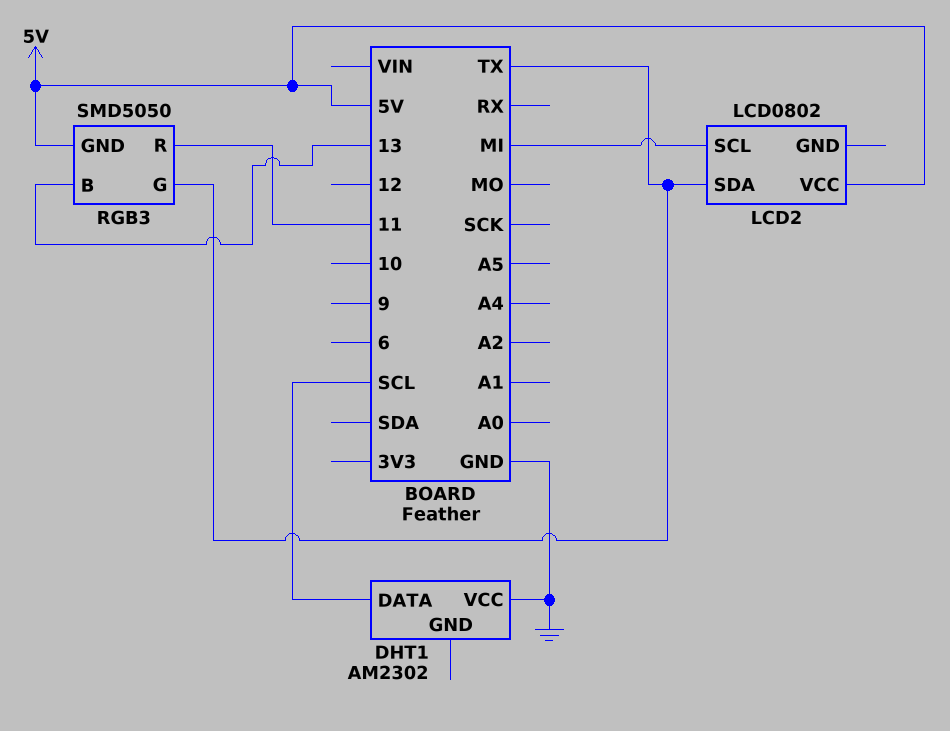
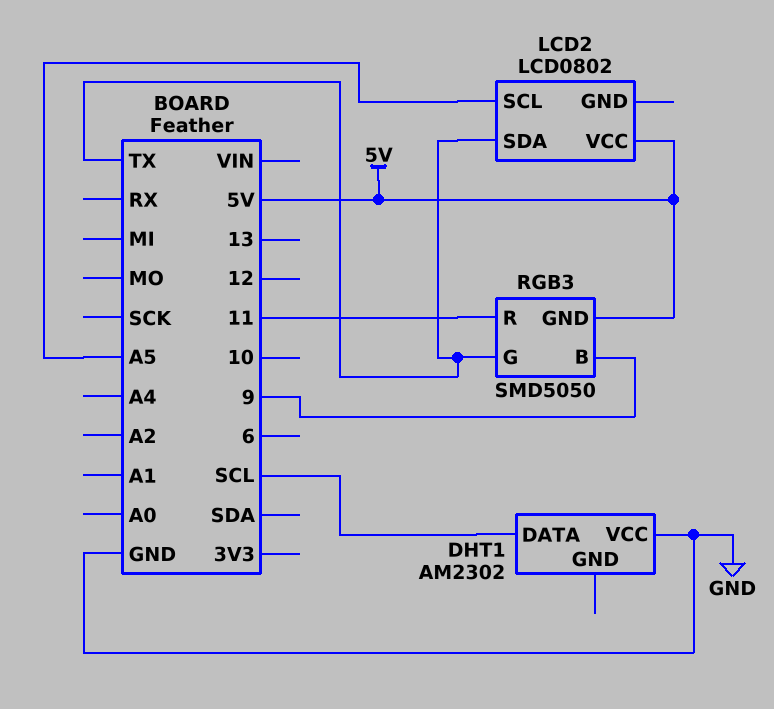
LCD2 pin SCL: MI -> A5
RGB3 pin B: 13 -> 9

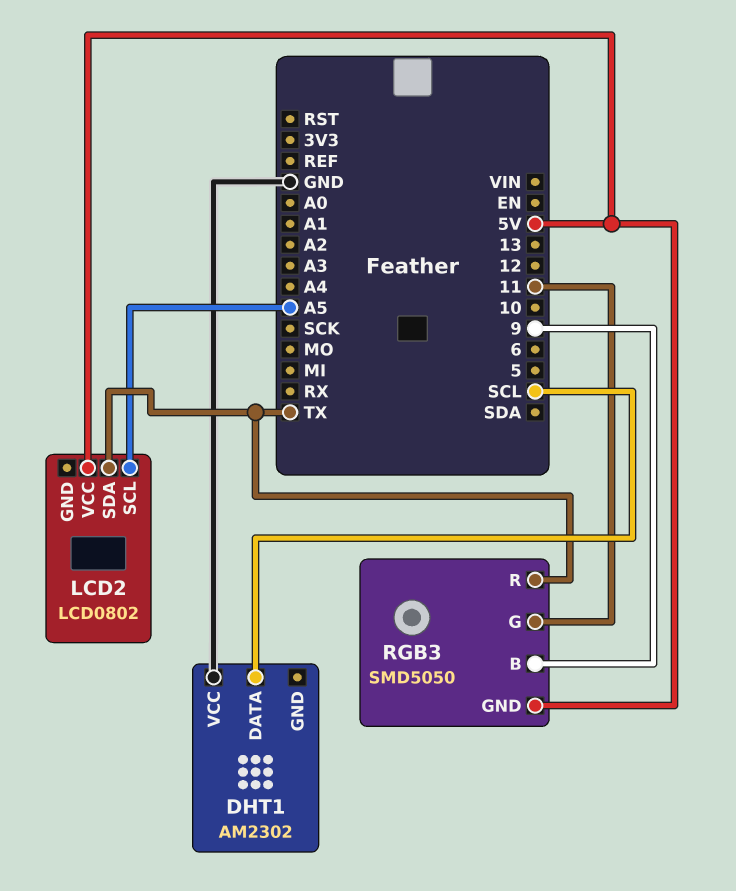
RGB3 pin G: TX -> 11
RGB3 pin R: 11 -> TX

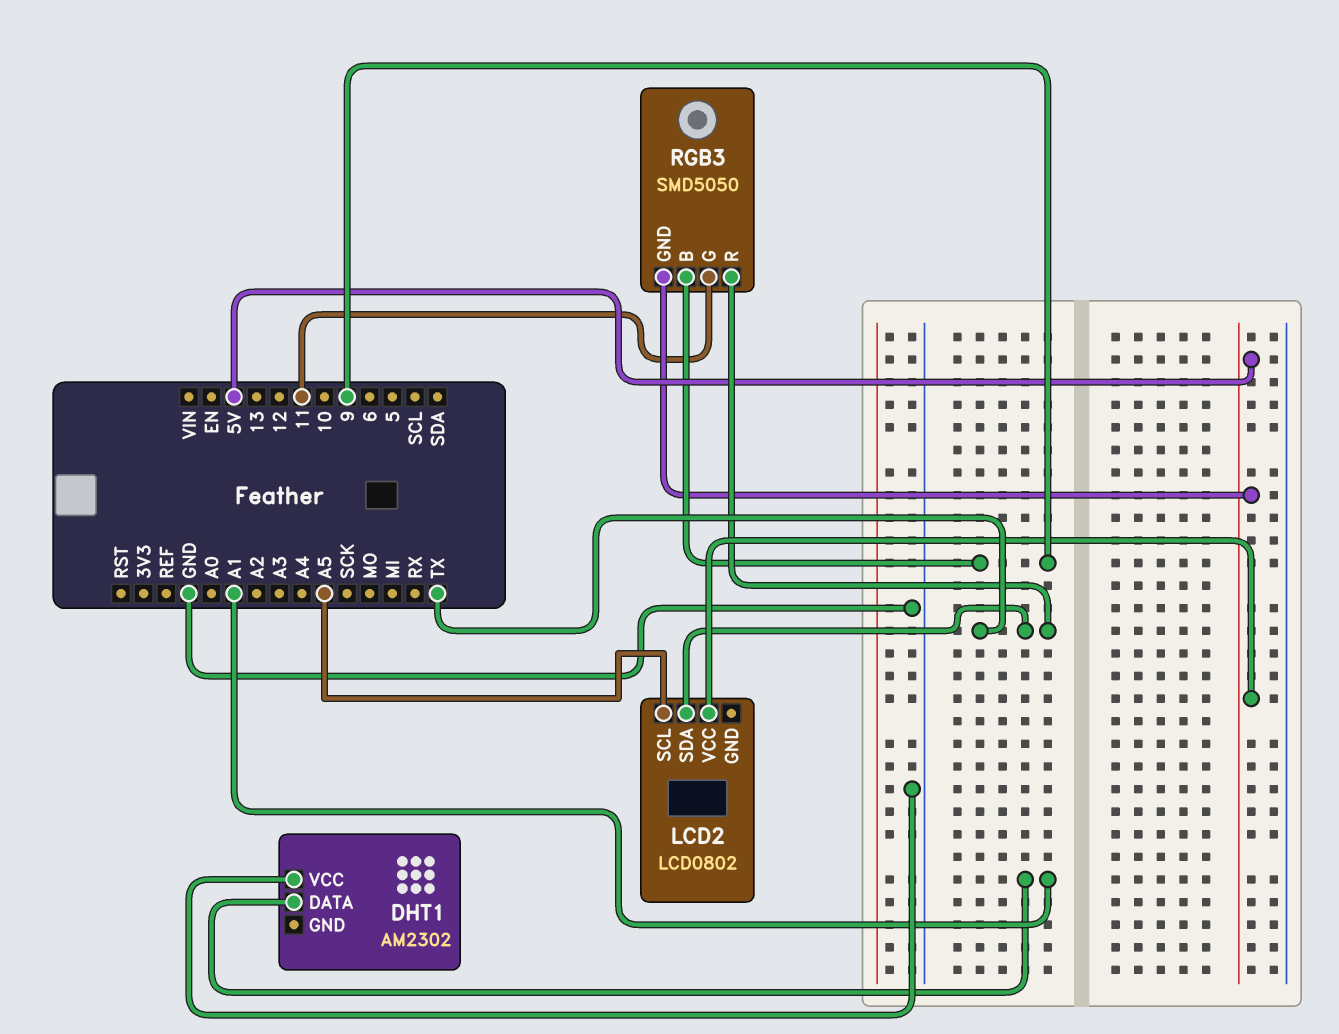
DHT1 pin DATA: SCL -> A1

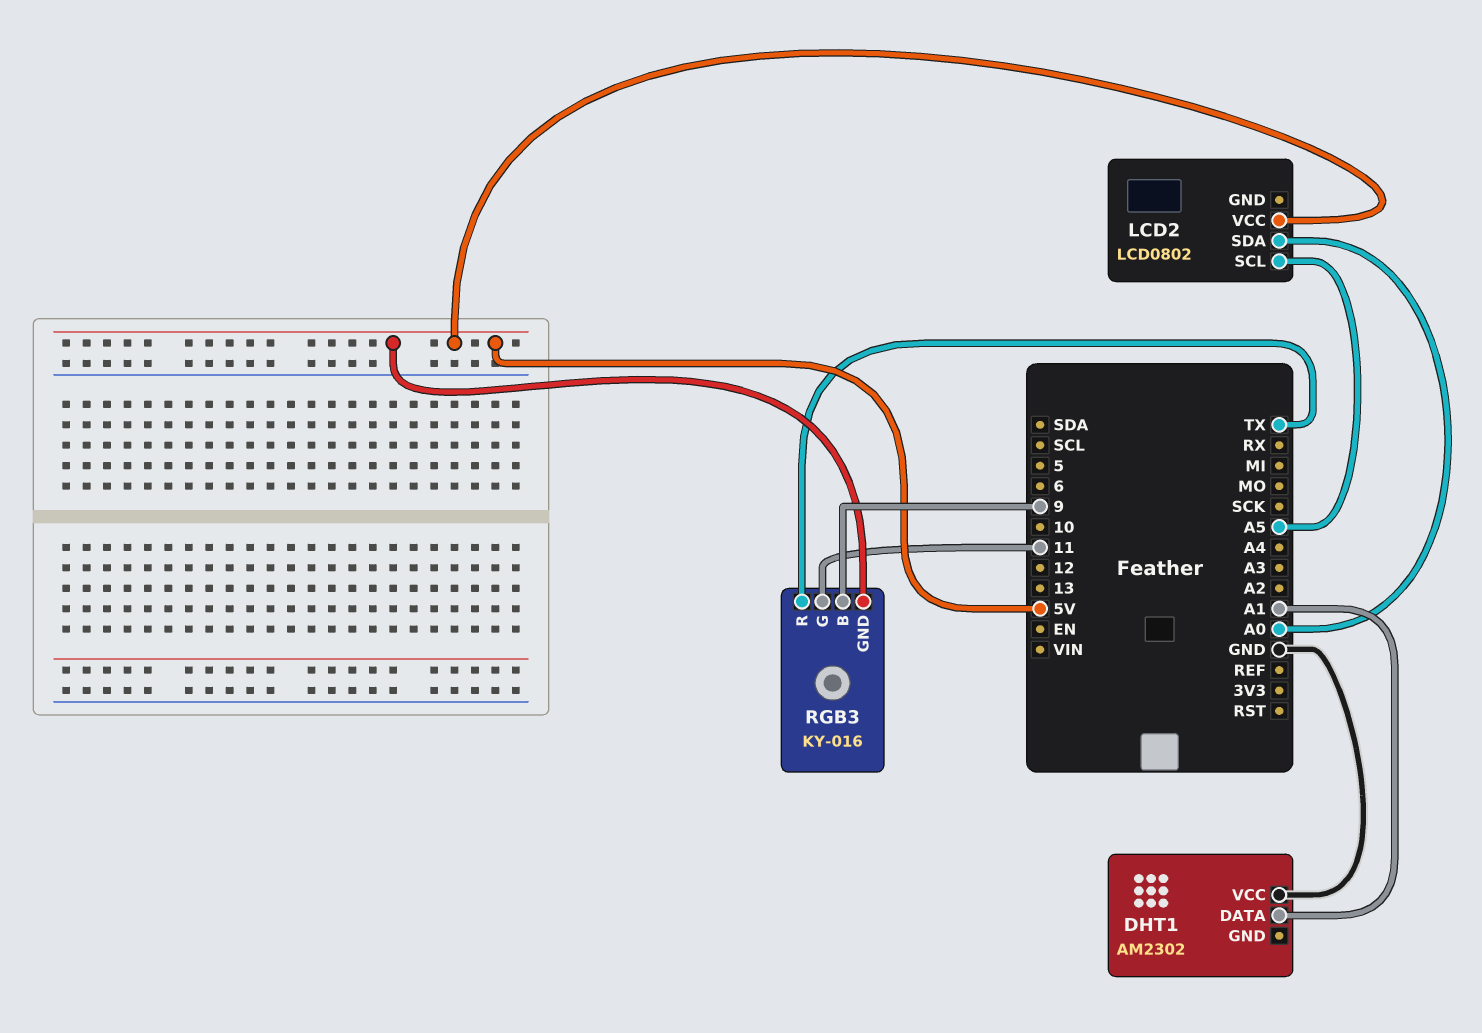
LCD2 pin SDA: TX -> A0
RGB3: SMD5050 -> KY-016

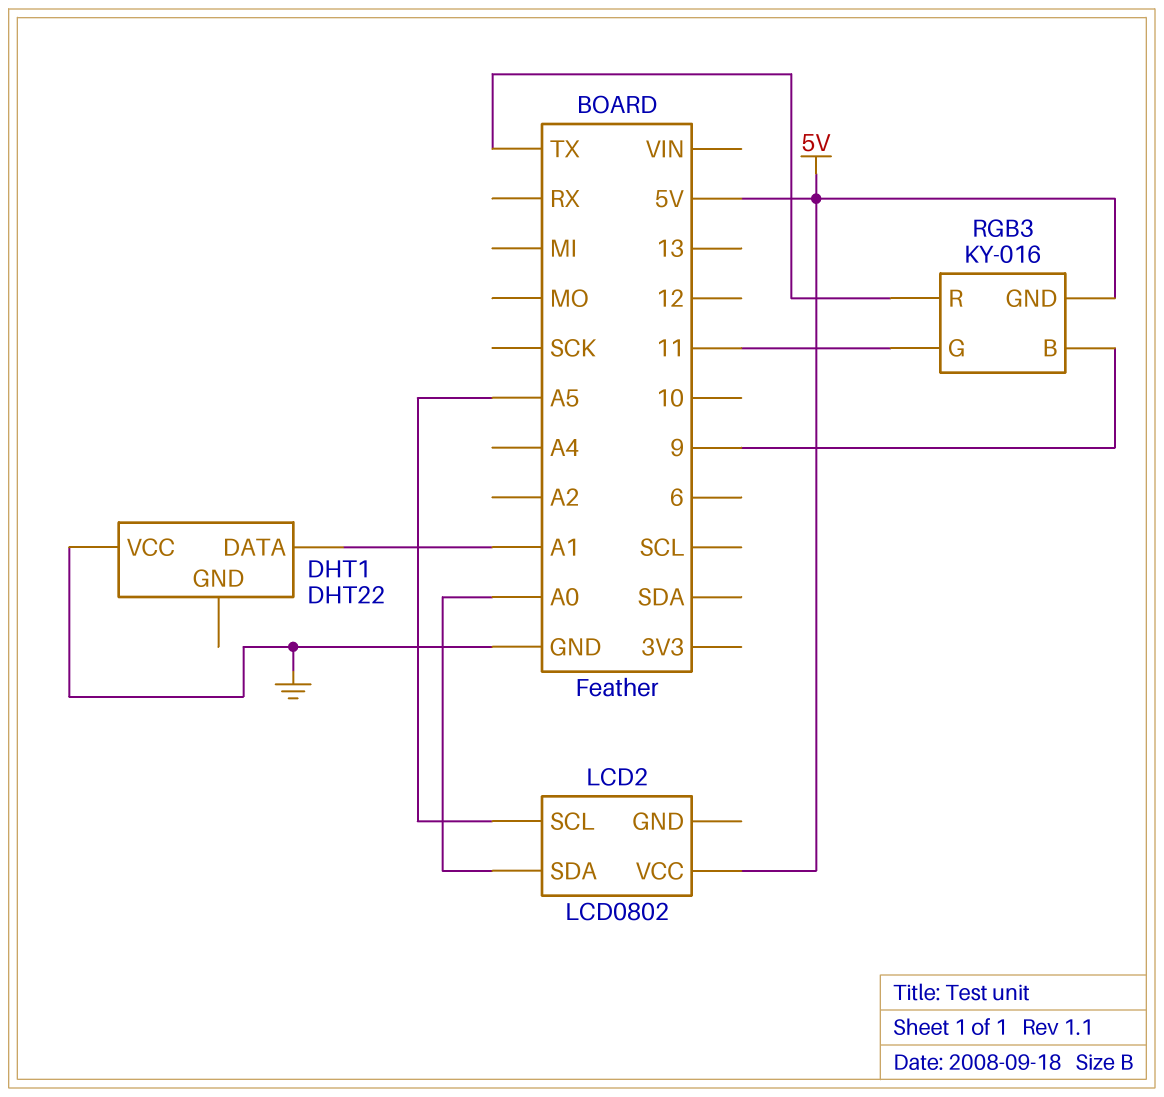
DHT1: AM2302 -> DHT22

